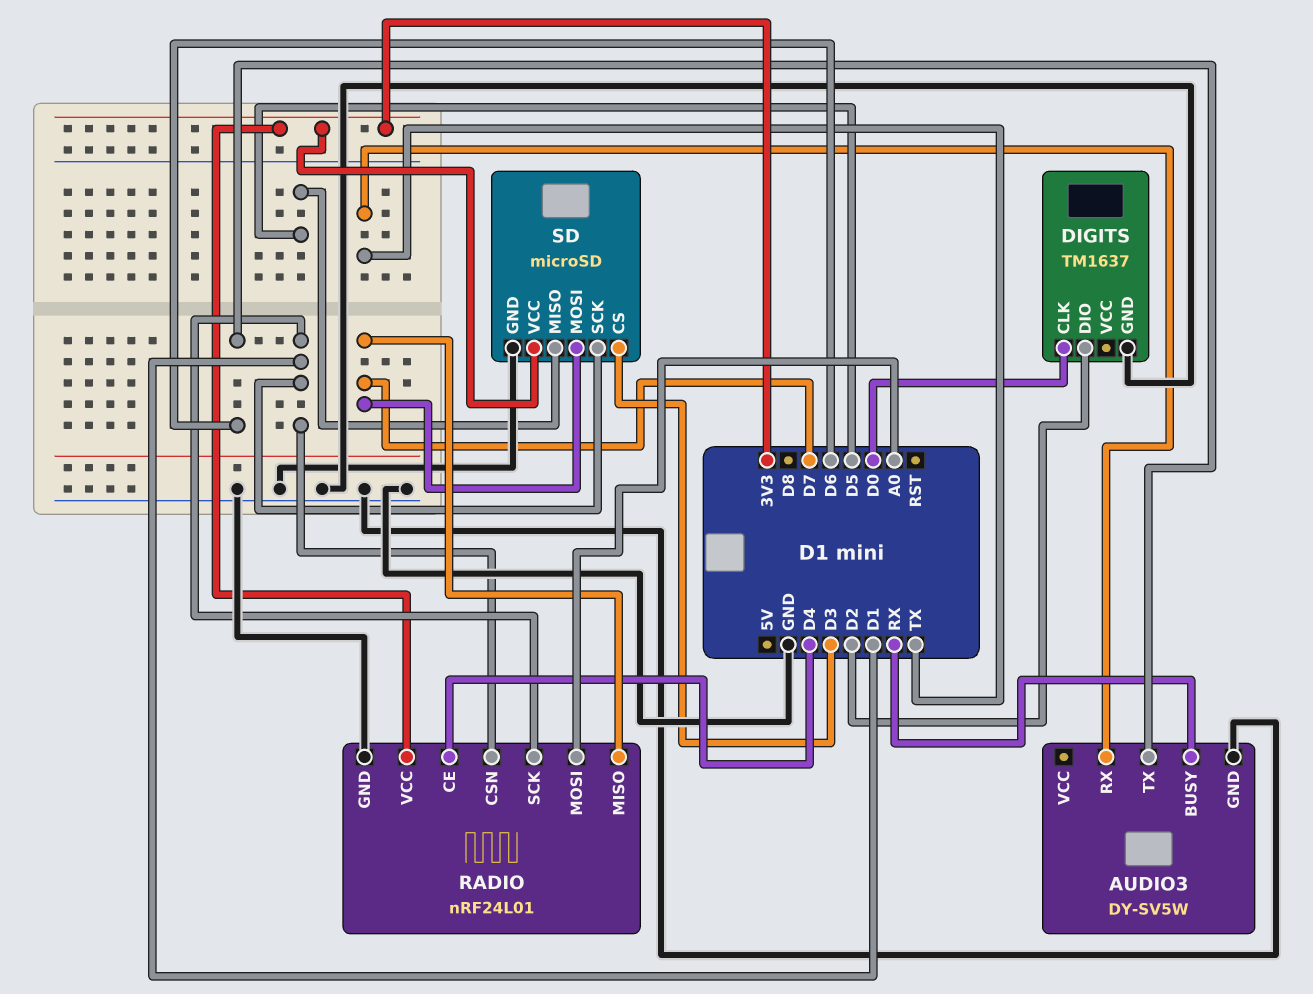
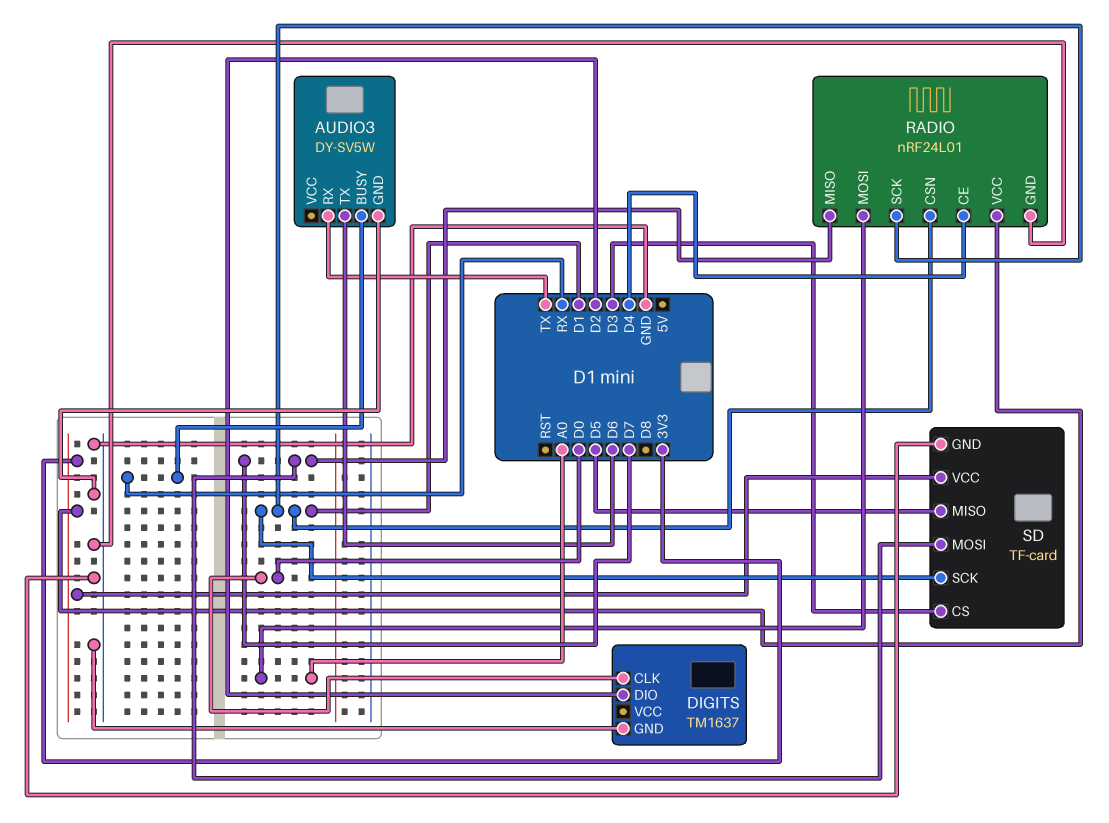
SD: microSD -> TF-card

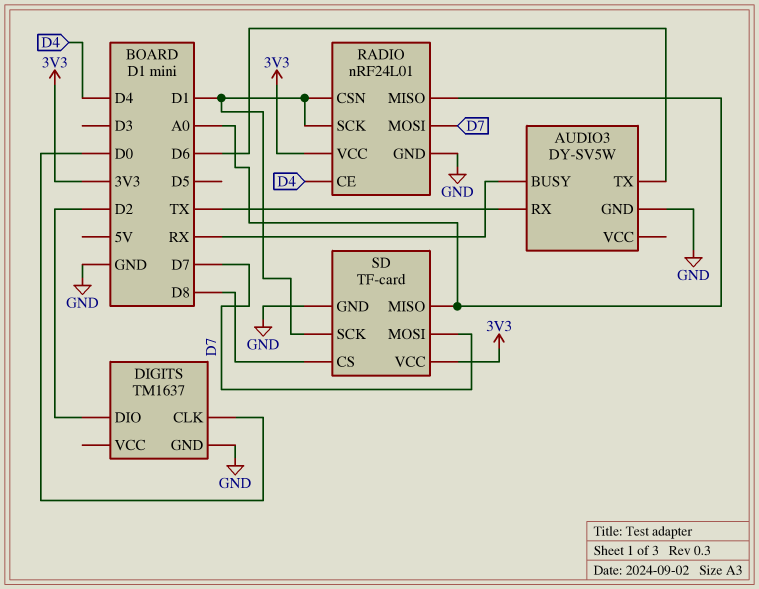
RADIO pin MISO: D7 -> A0
RADIO pin MOSI: A0 -> D7
SD pin CS: D3 -> D8
SD pin MISO: D5 -> A0

